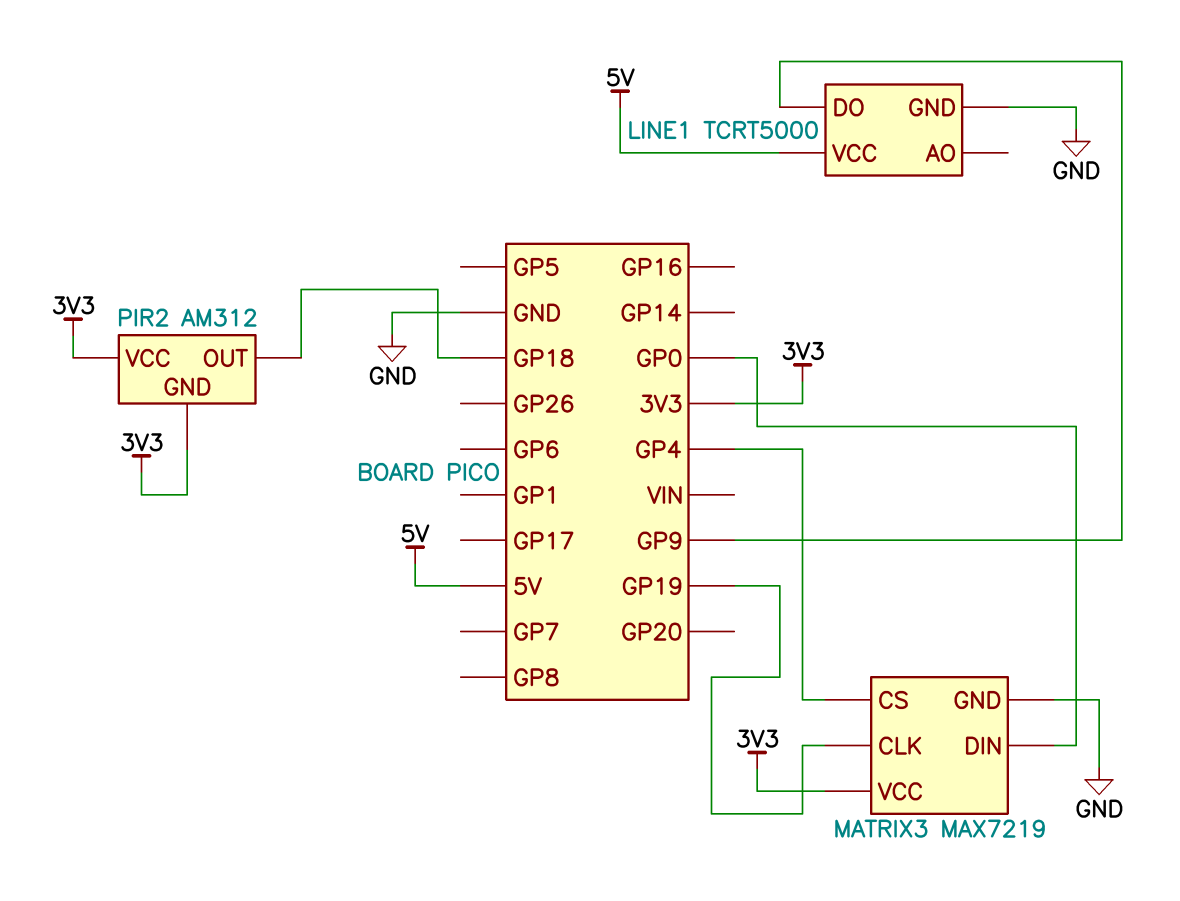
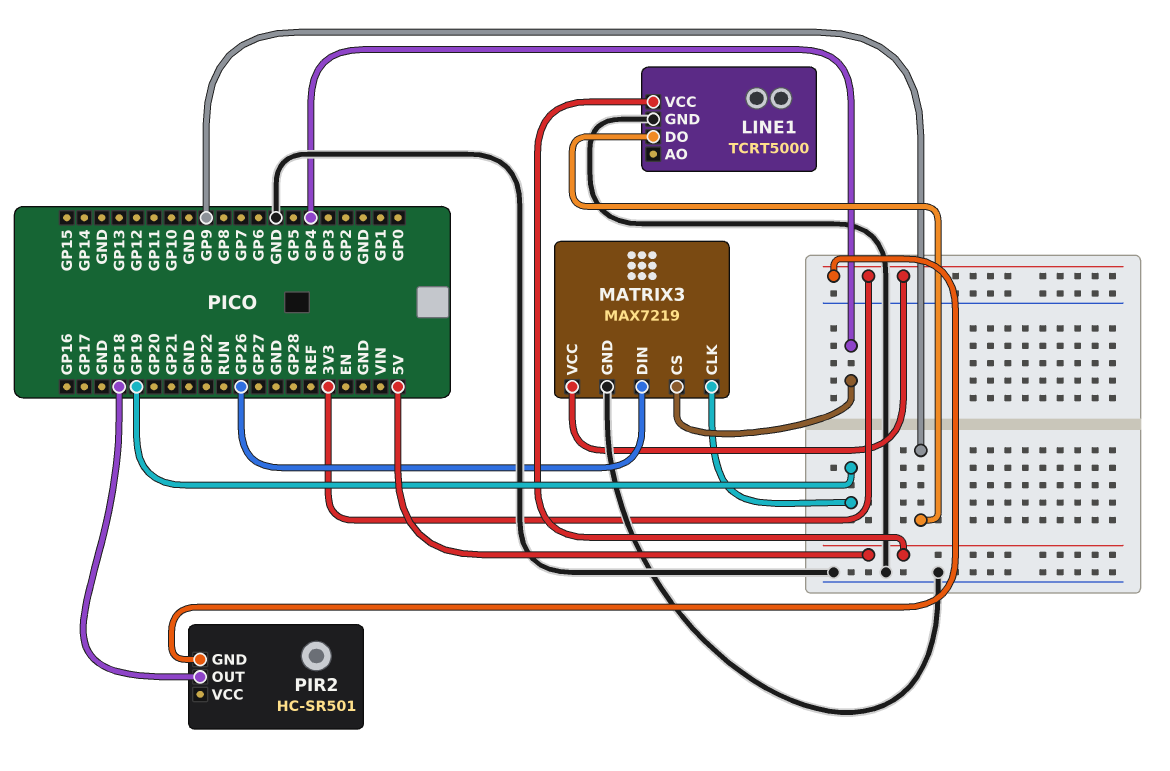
MATRIX3 pin DIN: GP0 -> GP26
PIR2: AM312 -> HC-SR501
PIR2 pin VCC: 3V3 -> none

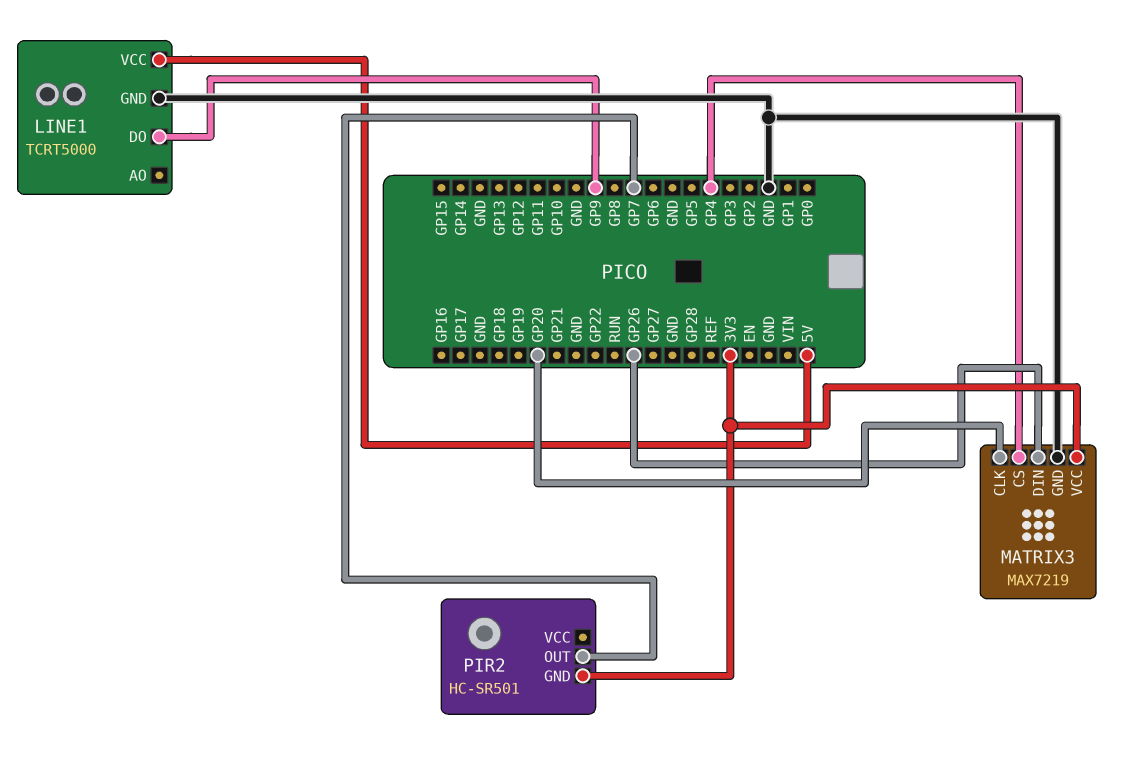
MATRIX3 pin CLK: GP19 -> GP20
PIR2 pin OUT: GP18 -> GP7

